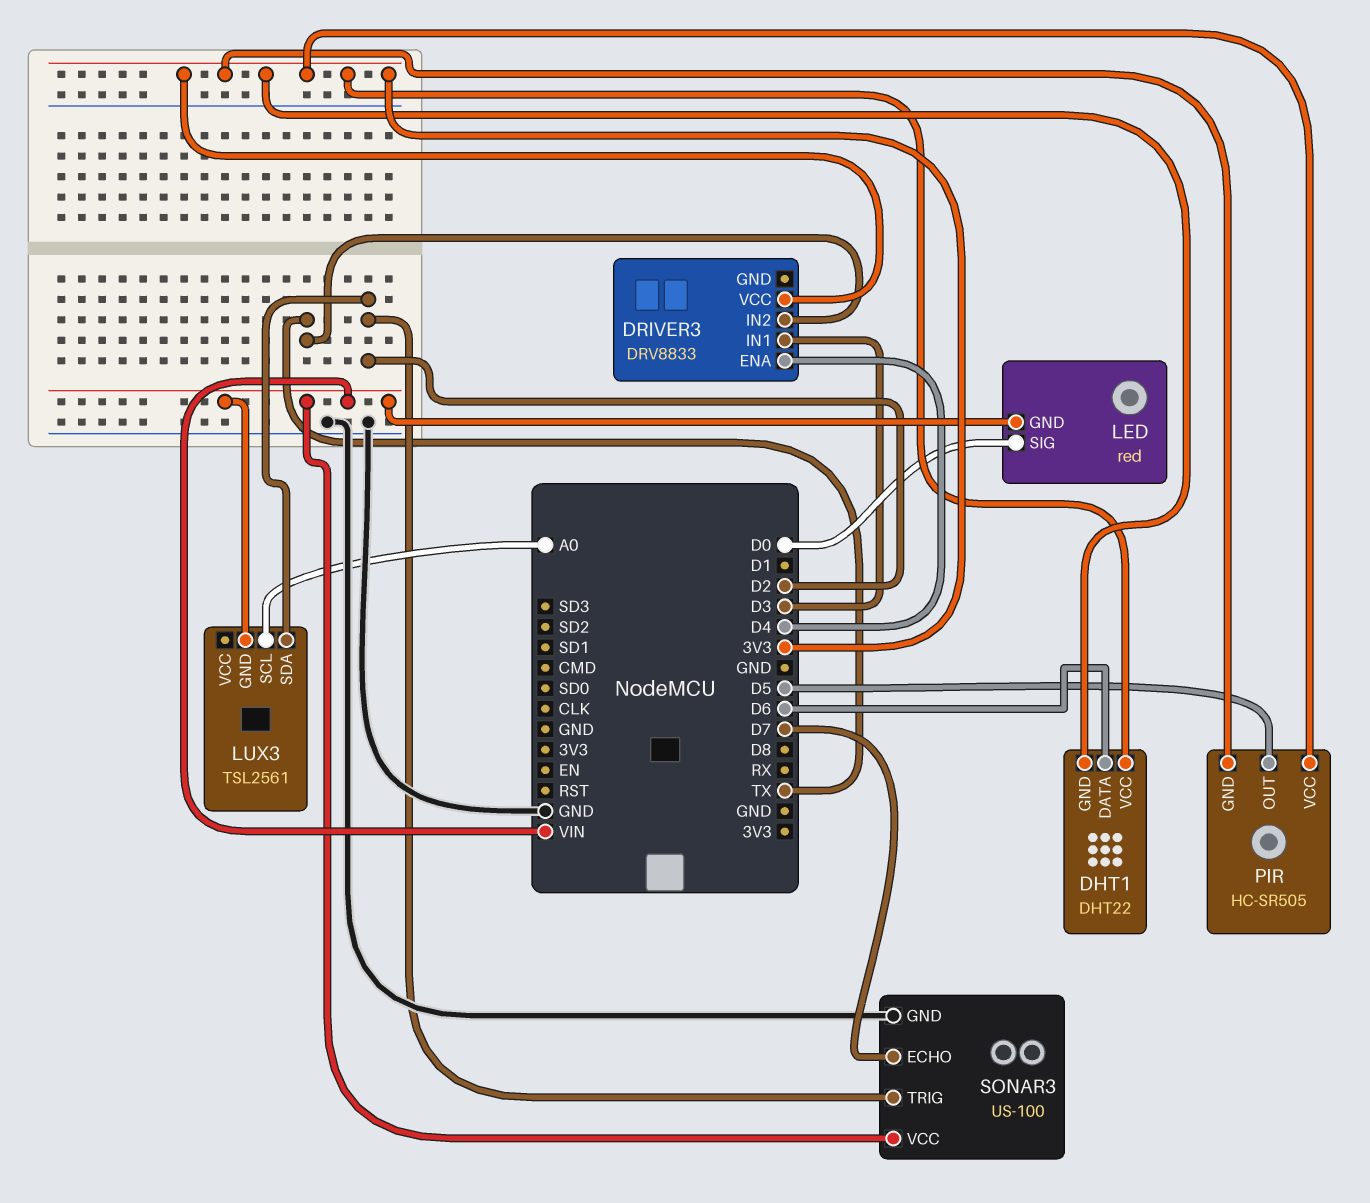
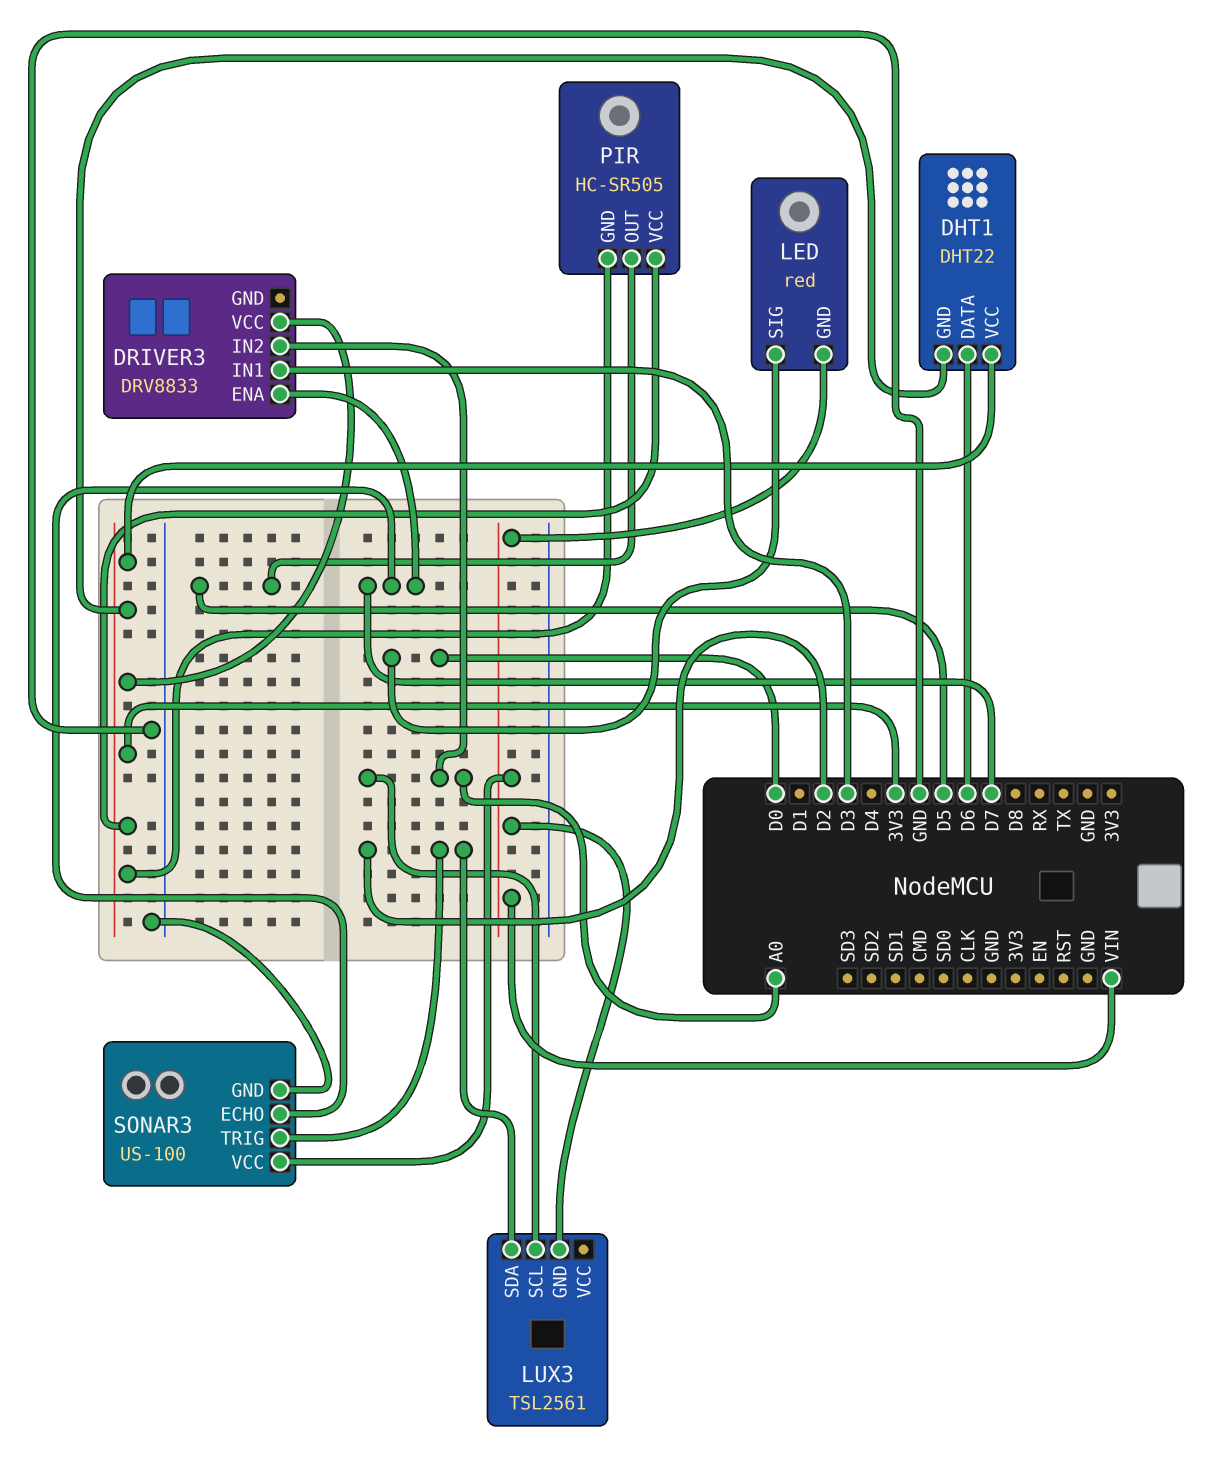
DRIVER3 pin ENA: D4 -> D7
DRIVER3 pin IN2: TX -> A0

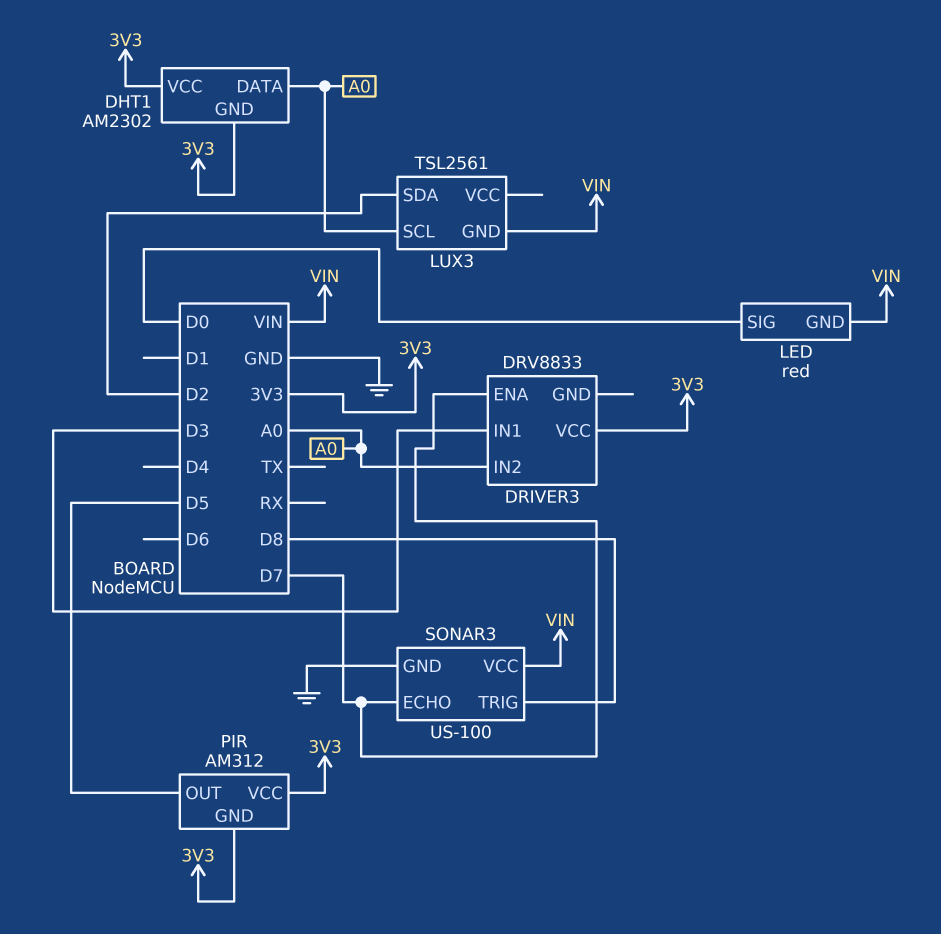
DHT1: DHT22 -> AM2302
DHT1 pin DATA: D6 -> A0
PIR: HC-SR505 -> AM312
SONAR3 pin TRIG: D2 -> D8

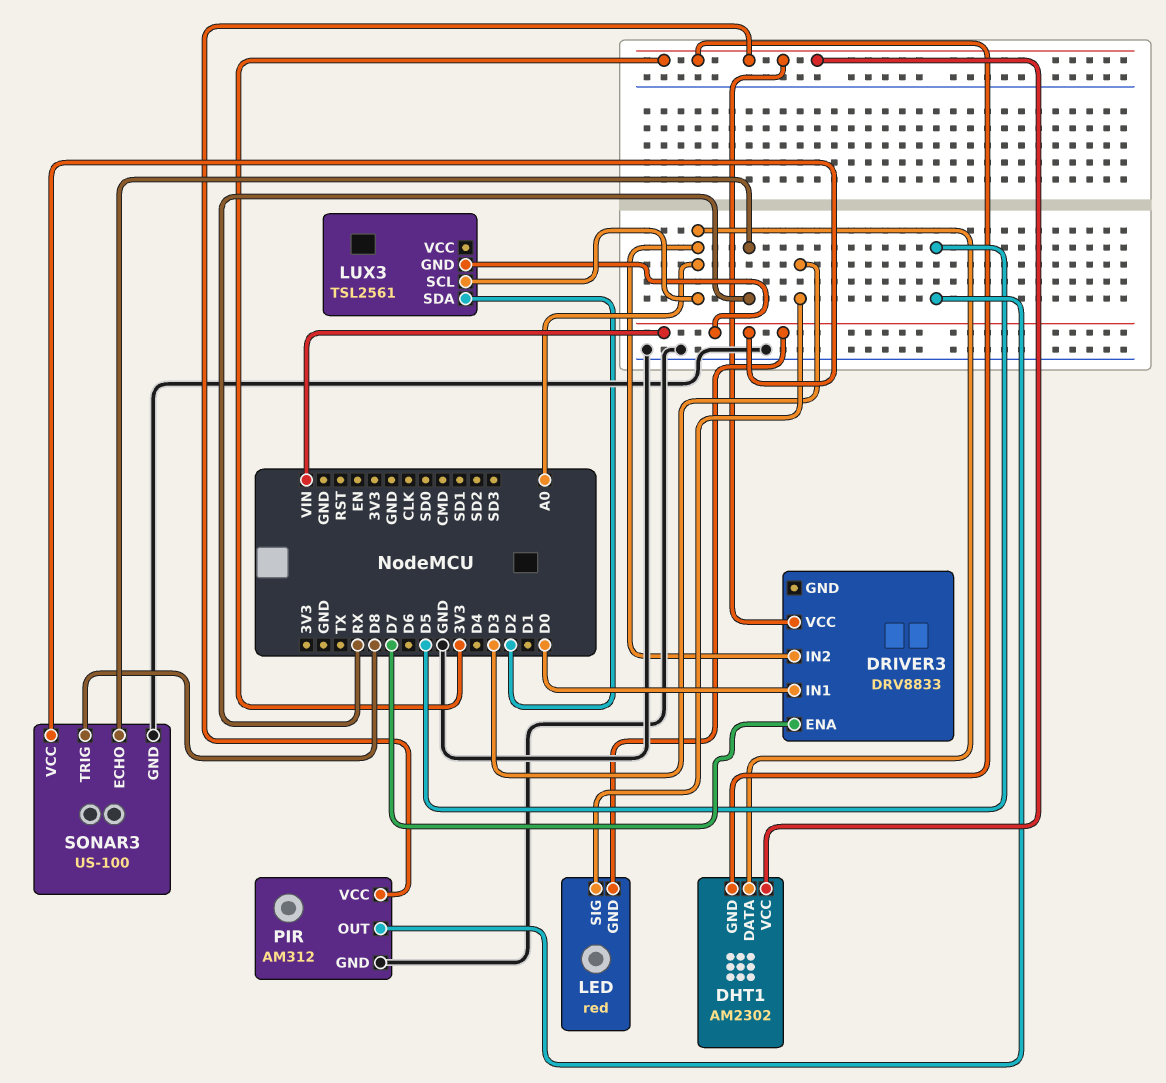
DRIVER3 pin IN1: D3 -> D0
LED pin SIG: D0 -> D3
PIR pin GND: 3V3 -> GND
SONAR3 pin ECHO: D7 -> RX

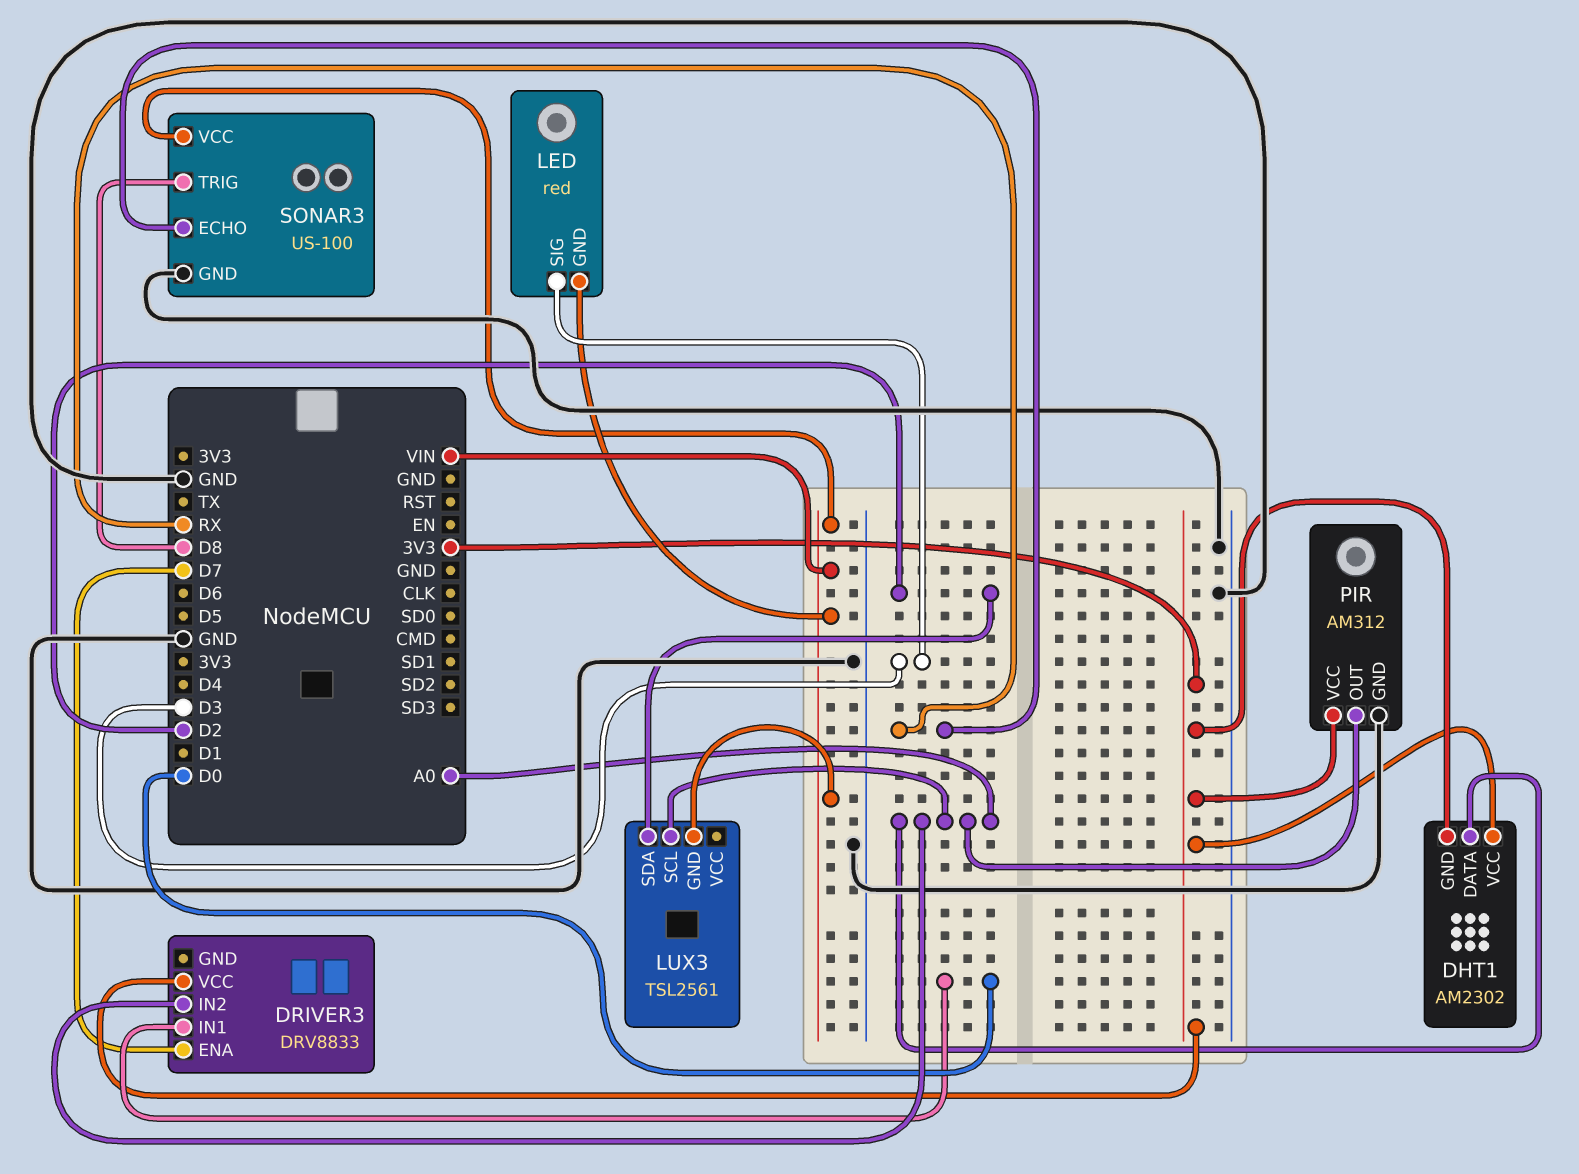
PIR pin OUT: D5 -> A0

